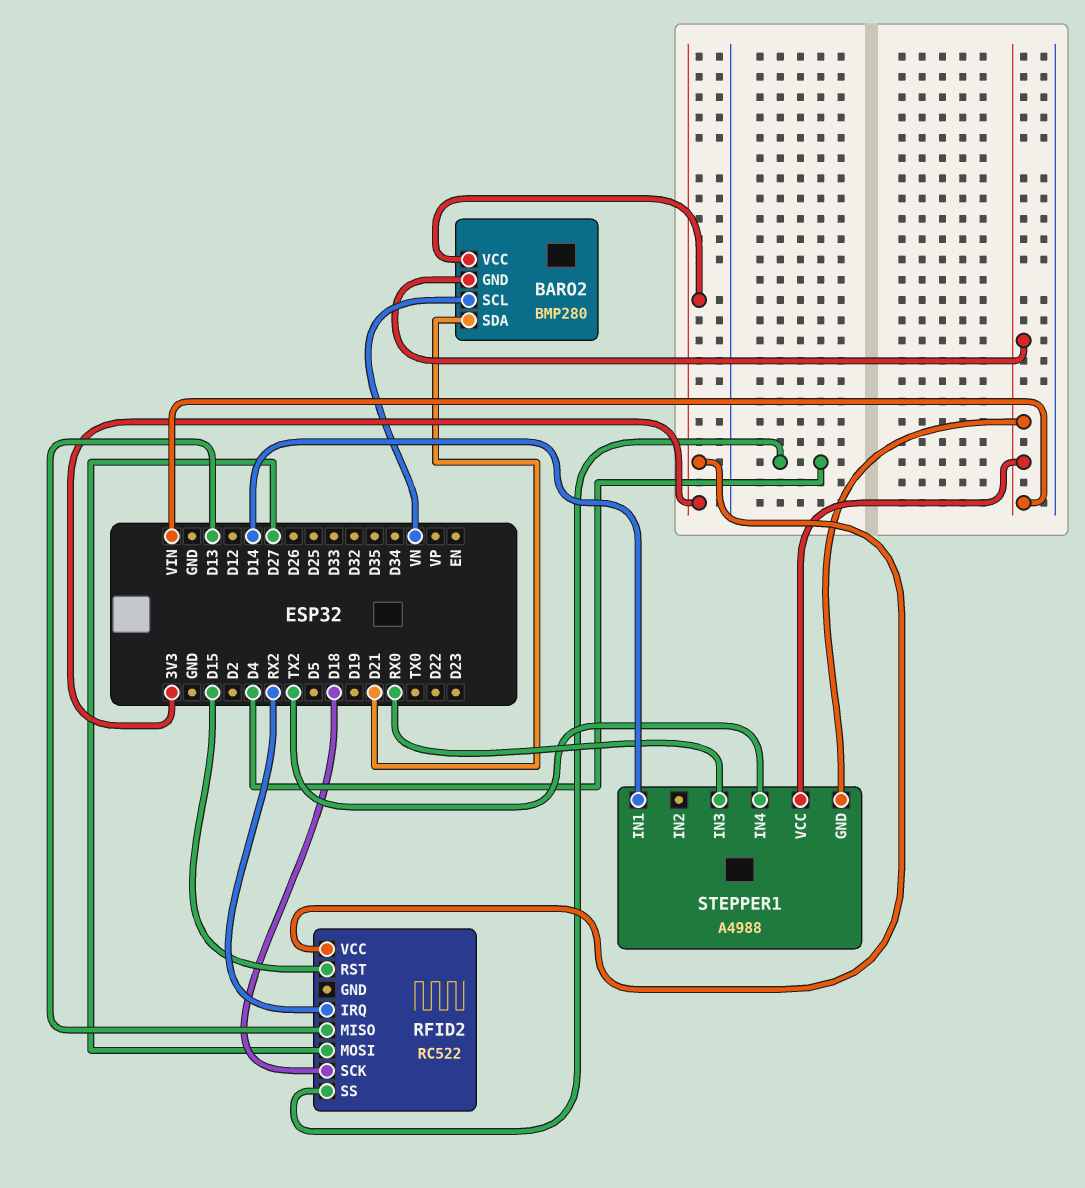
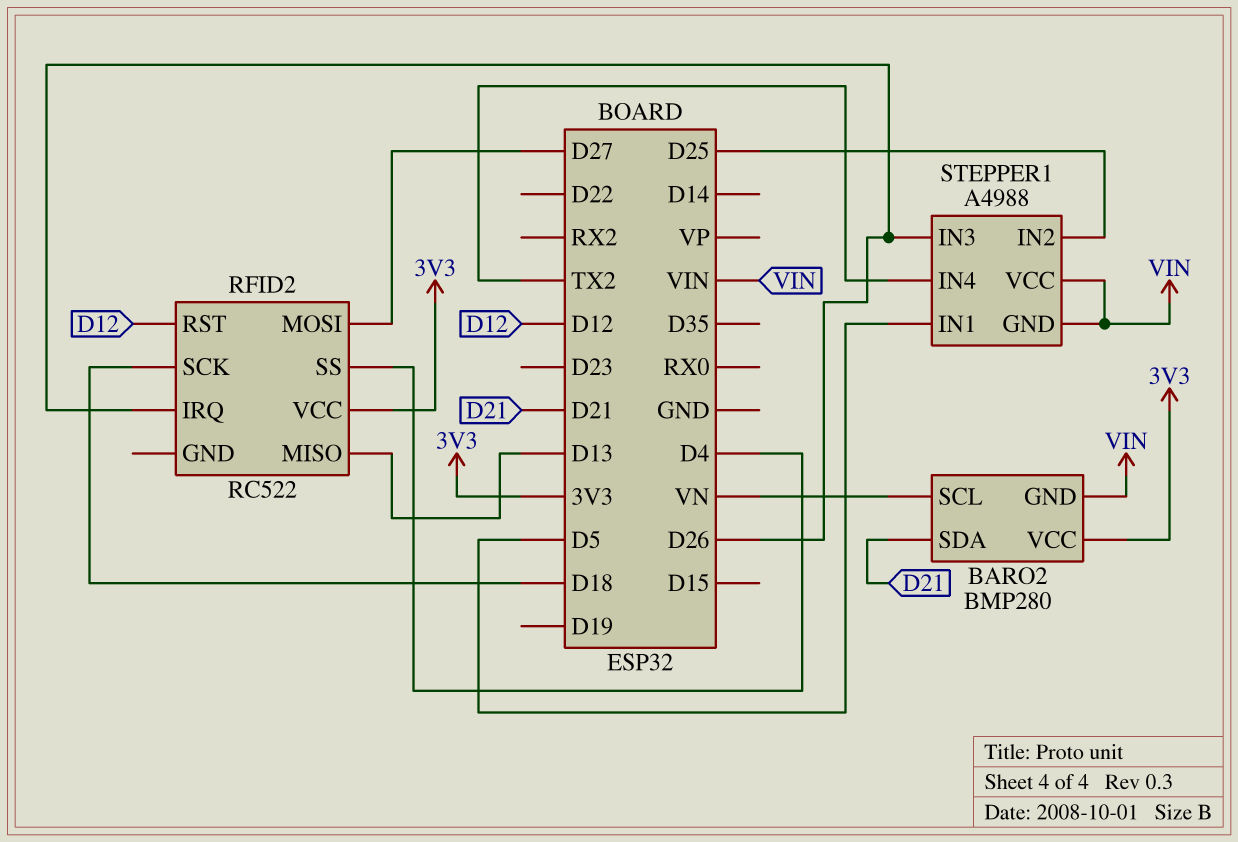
RFID2 pin IRQ: RX2 -> D26
RFID2 pin RST: D15 -> D12
STEPPER1 pin IN1: D14 -> D5
STEPPER1 pin IN2: none -> D25
STEPPER1 pin IN3: RX0 -> D26

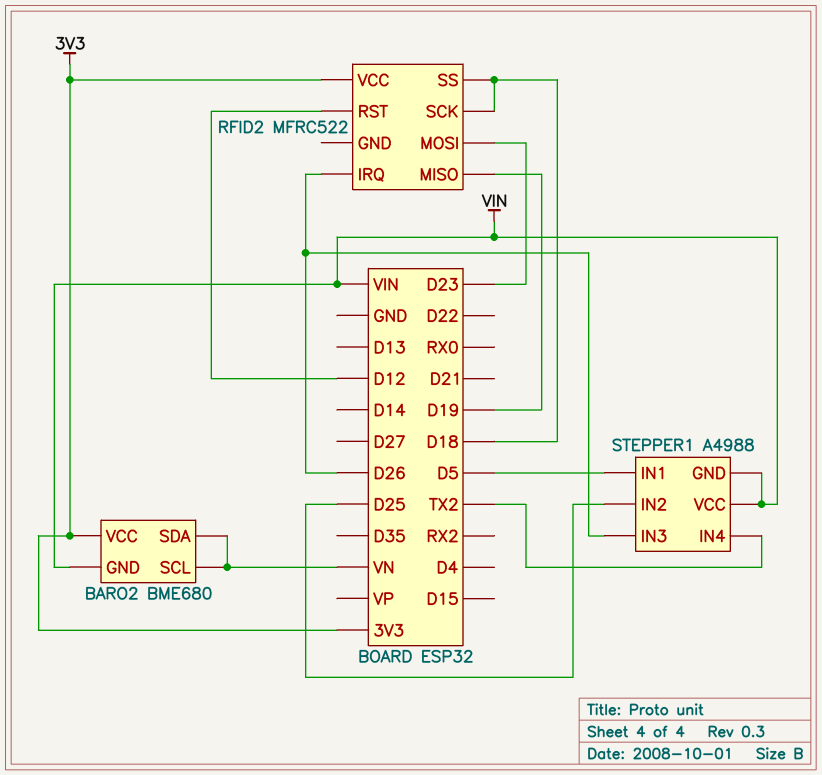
BARO2: BMP280 -> BME680
BARO2 pin SDA: D21 -> VN
RFID2: RC522 -> MFRC522
RFID2 pin MISO: D13 -> D19
RFID2 pin MOSI: D27 -> D23
RFID2 pin SS: D4 -> D18

